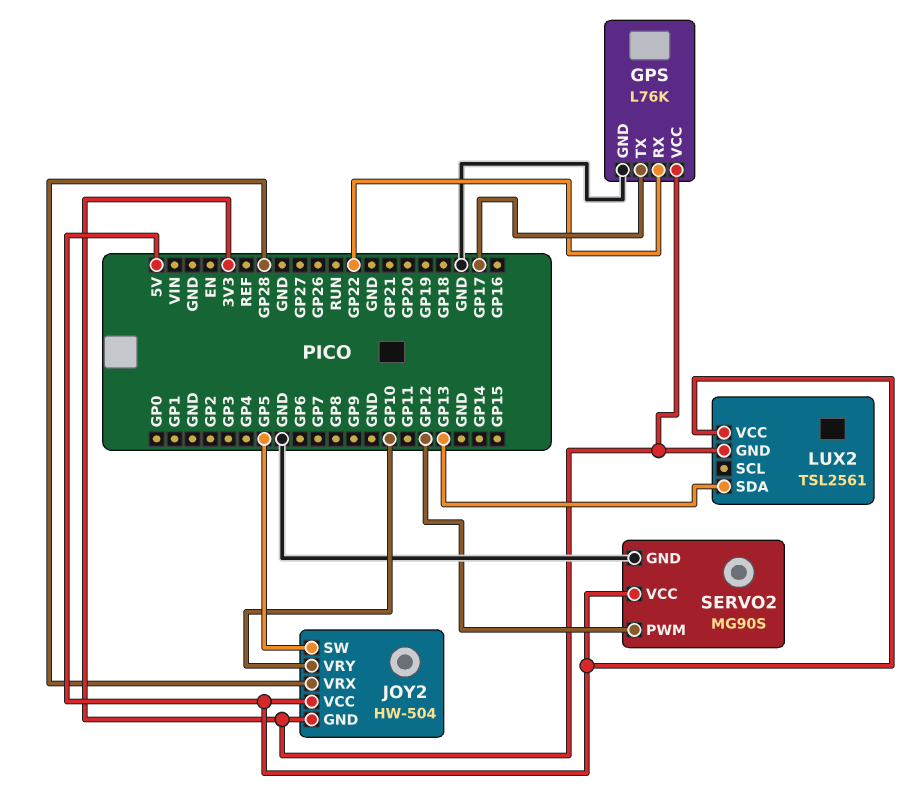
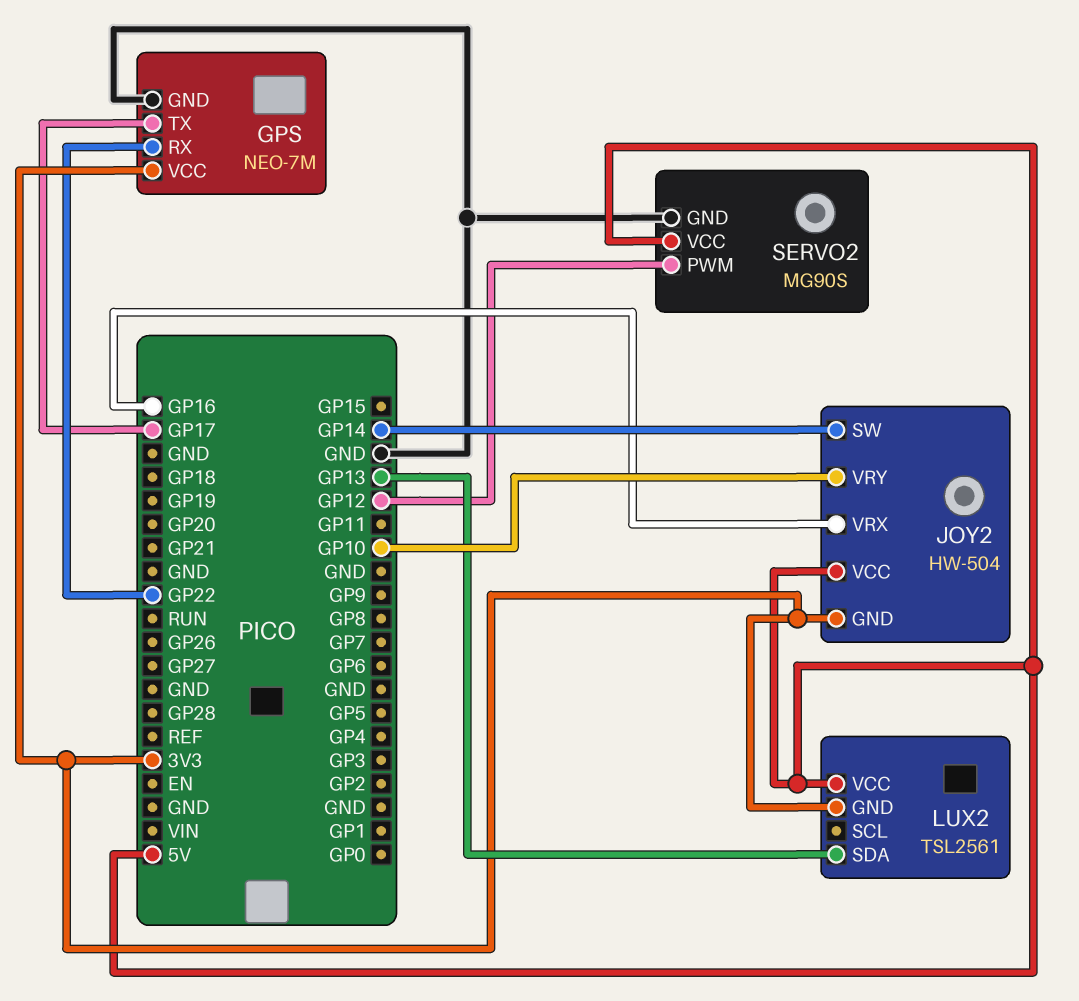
GPS: L76K -> NEO-7M
JOY2 pin SW: GP5 -> GP14
JOY2 pin VRX: GP28 -> GP16

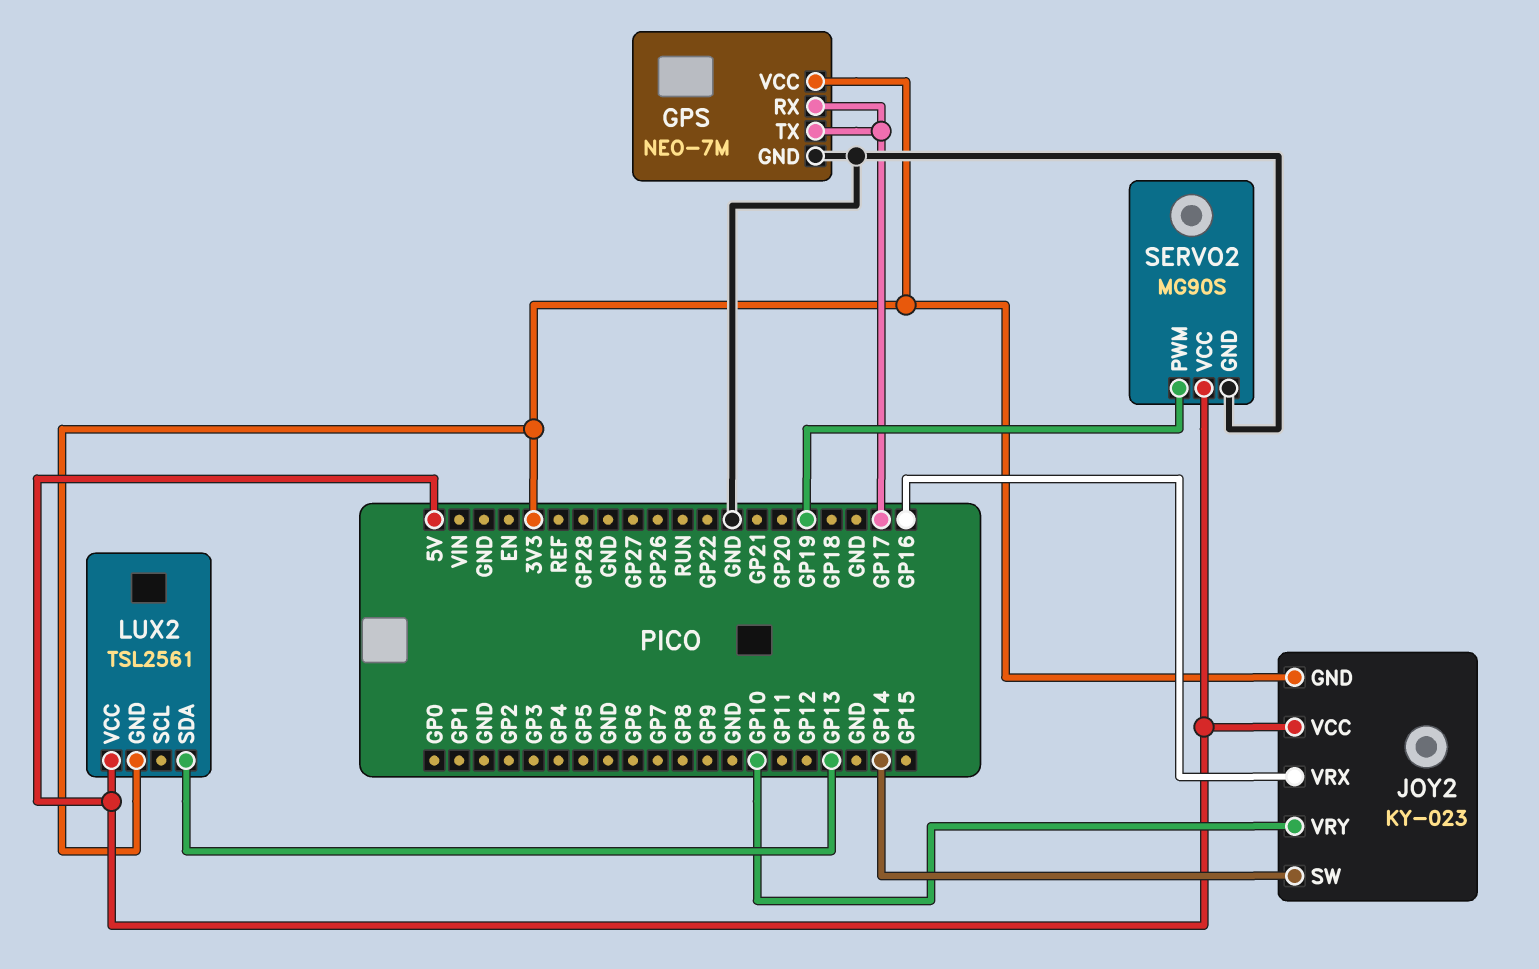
GPS pin RX: GP22 -> GP17
JOY2: HW-504 -> KY-023
SERVO2 pin PWM: GP12 -> GP19

